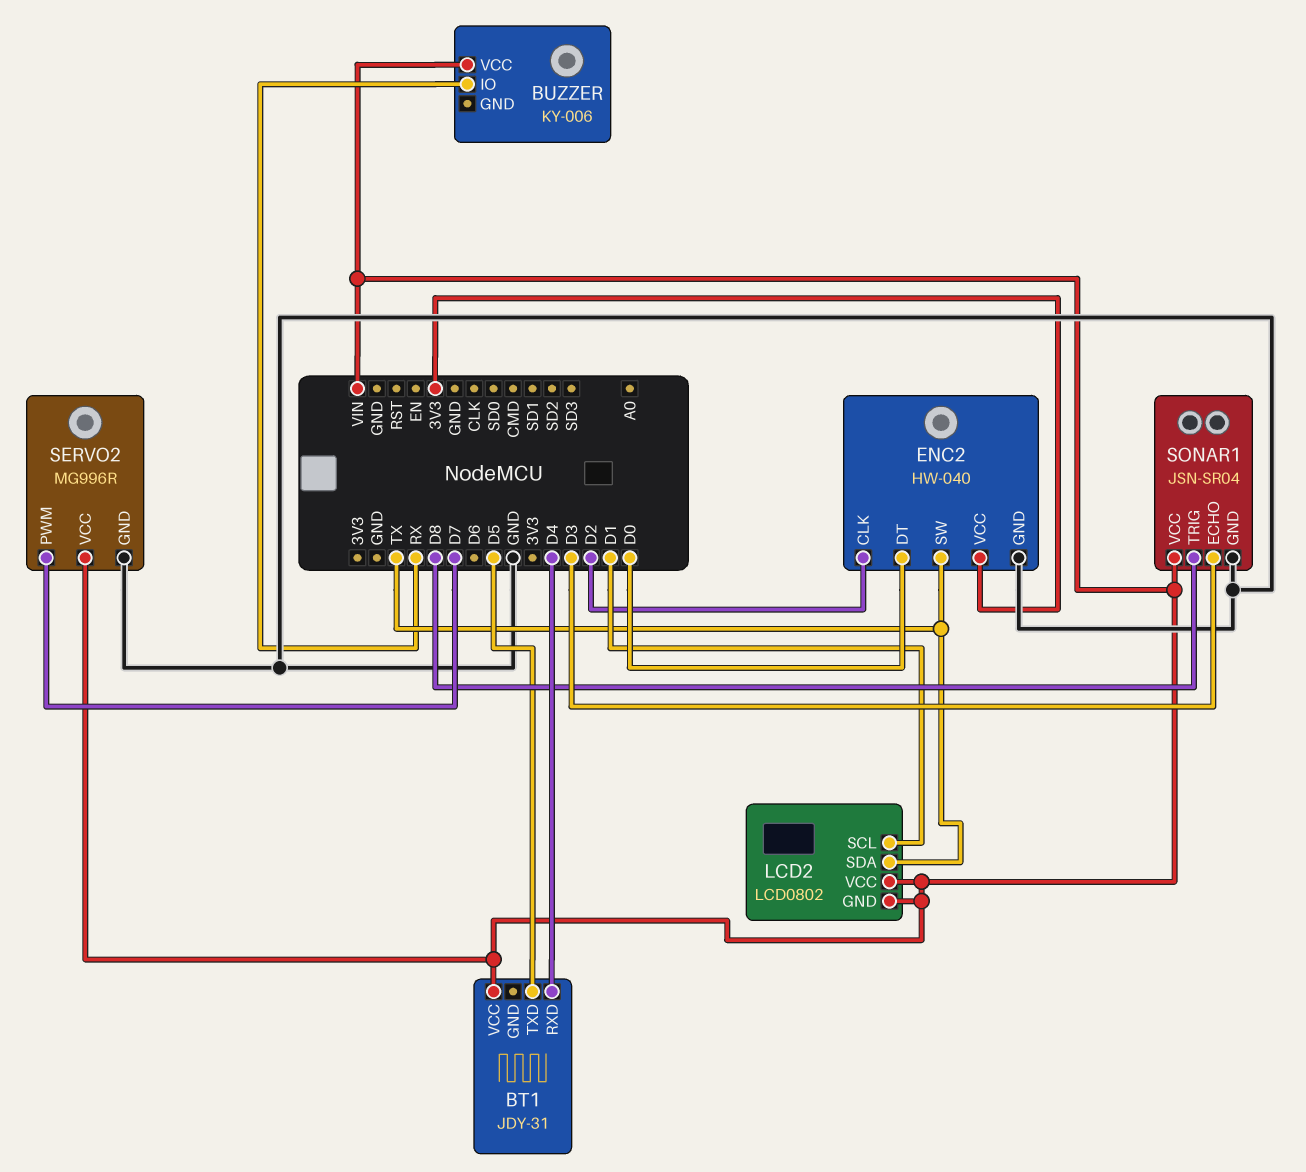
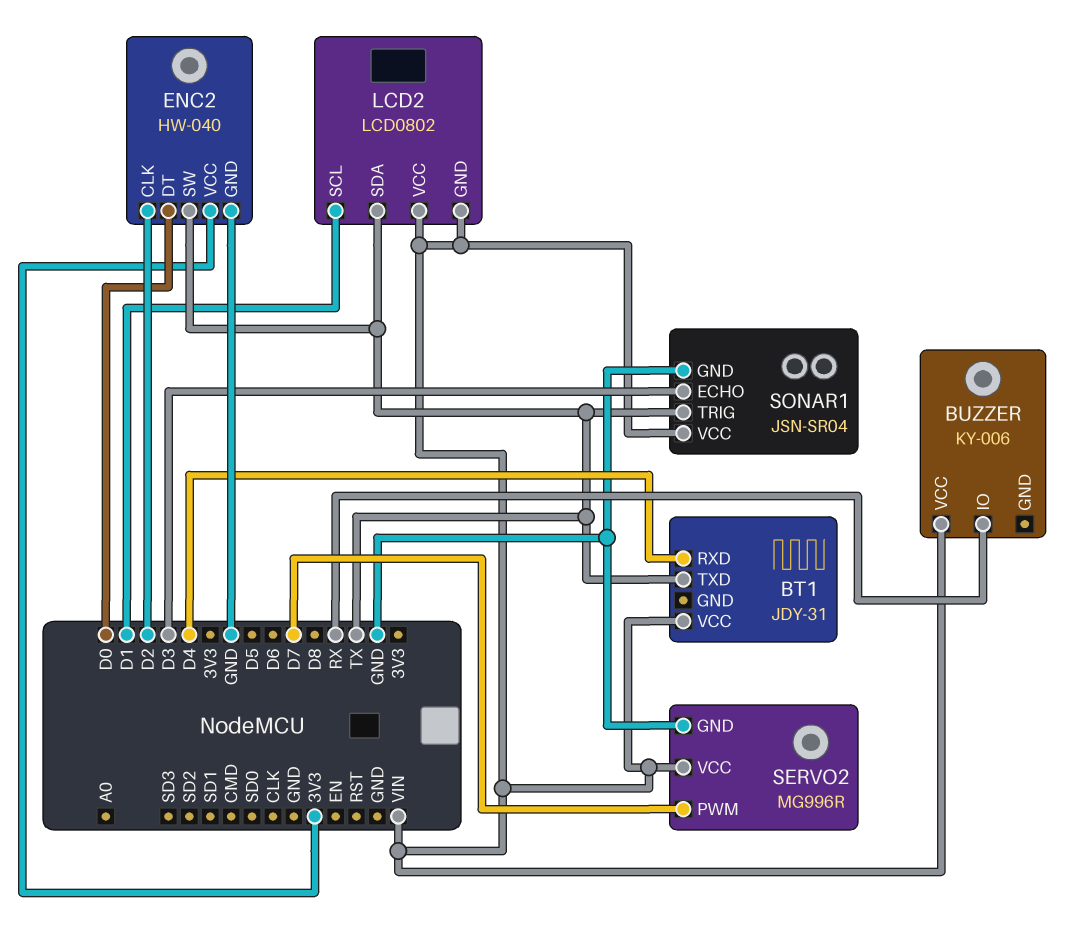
BT1 pin TXD: D5 -> TX
SONAR1 pin TRIG: D8 -> TX

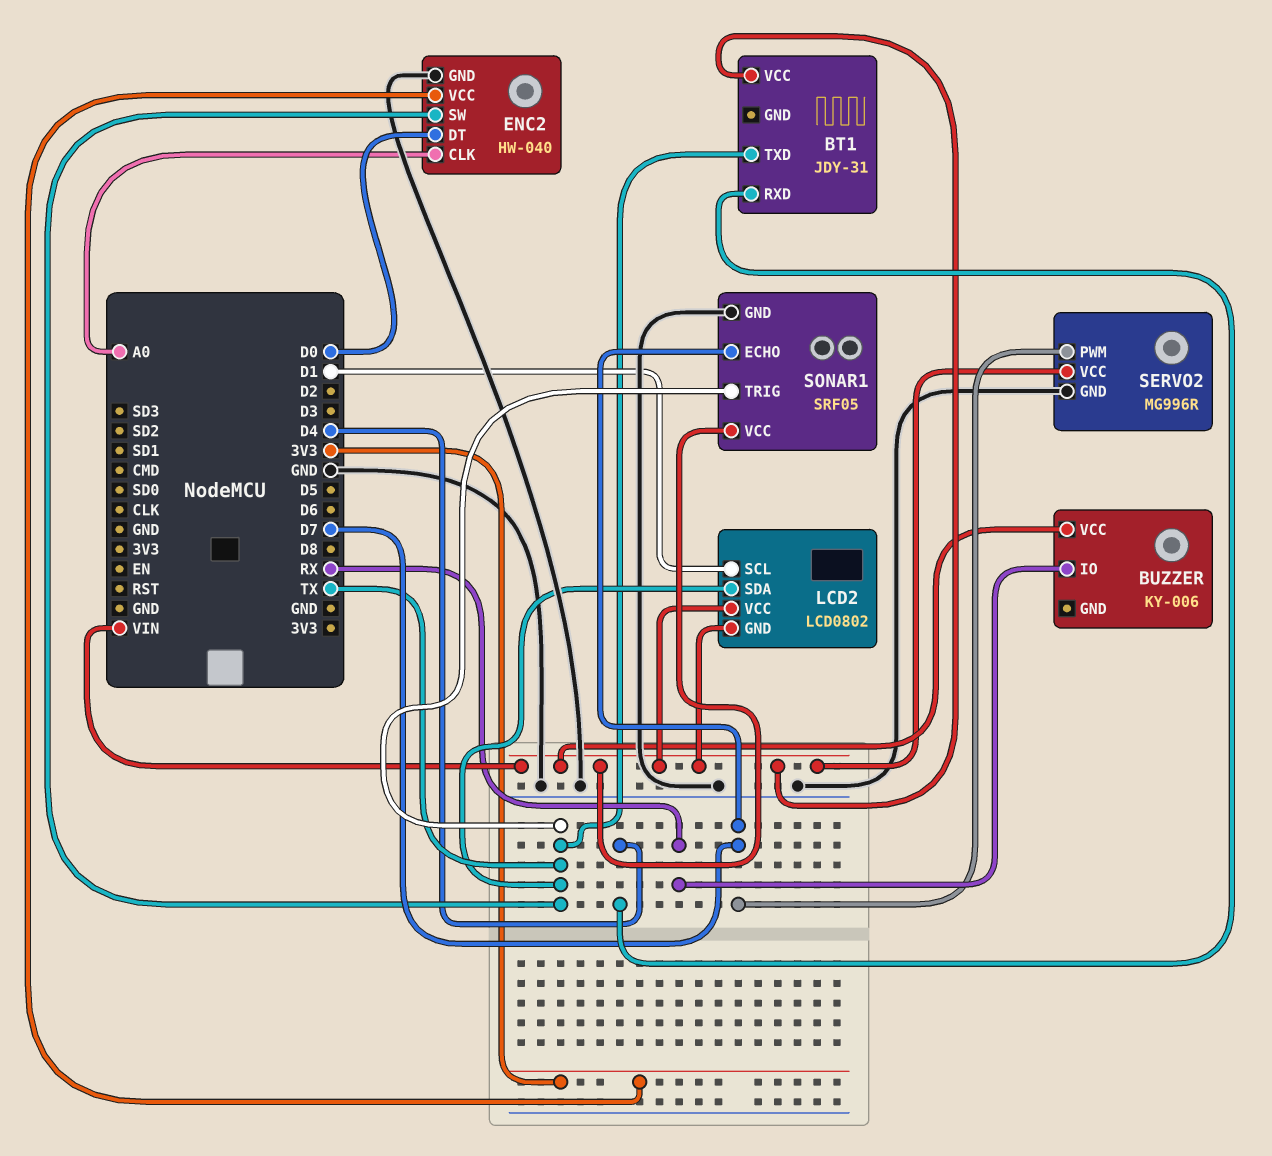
ENC2 pin CLK: D2 -> A0
SONAR1: JSN-SR04 -> SRF05
SONAR1 pin ECHO: D3 -> D7

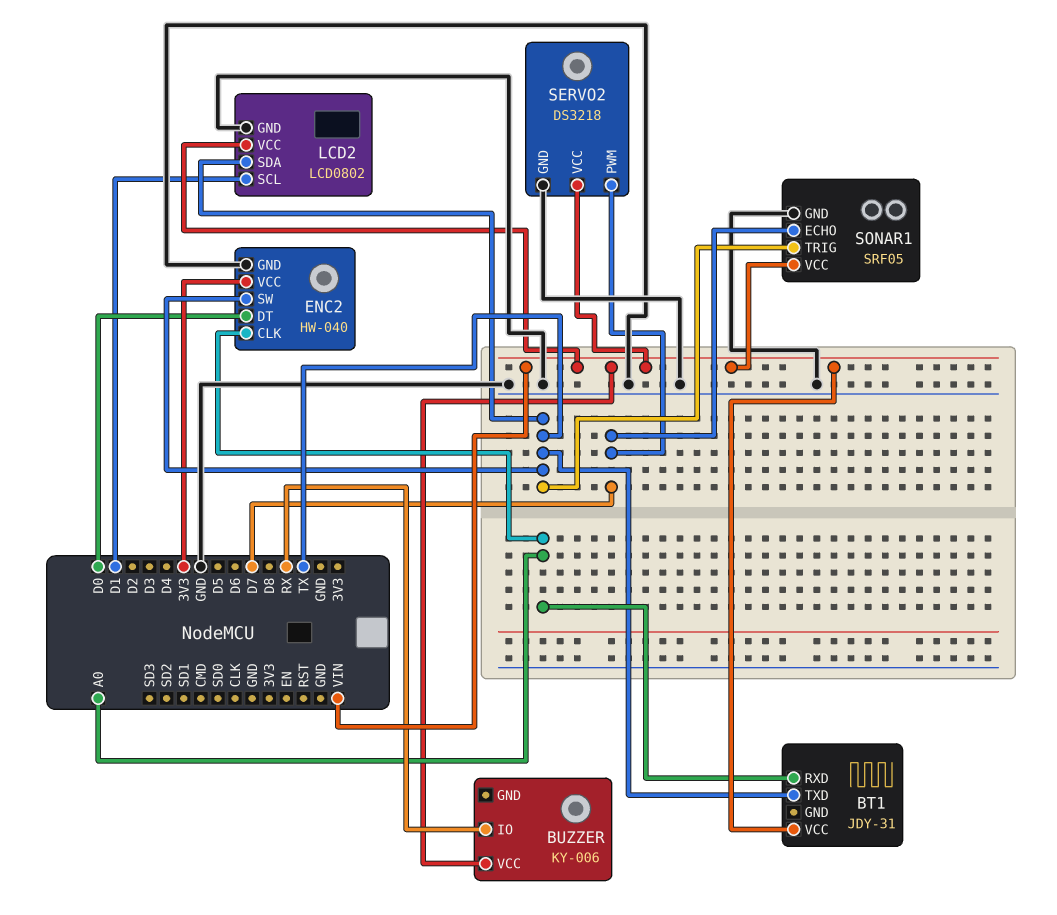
BT1 pin RXD: D4 -> A0
LCD2 pin GND: VIN -> GND
SERVO2: MG996R -> DS3218

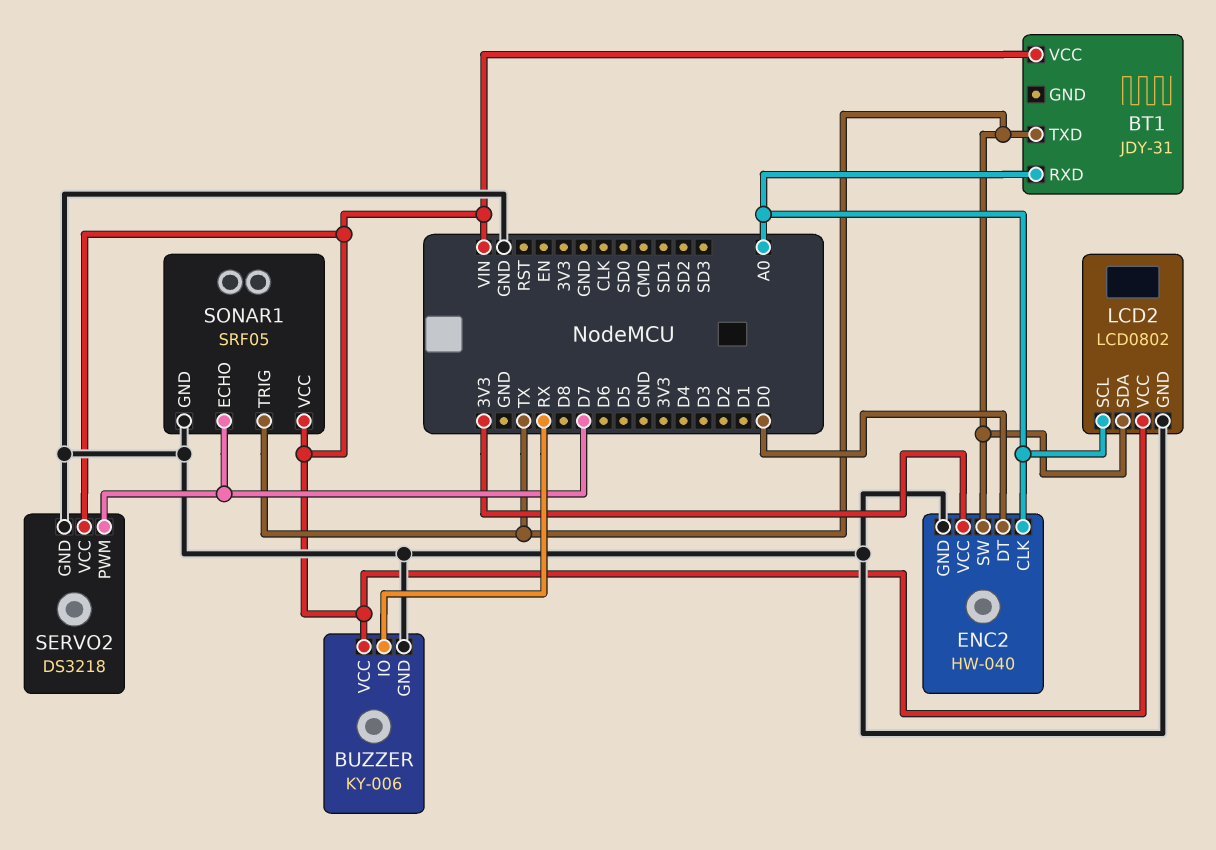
BUZZER pin GND: none -> GND
LCD2 pin SCL: D1 -> A0

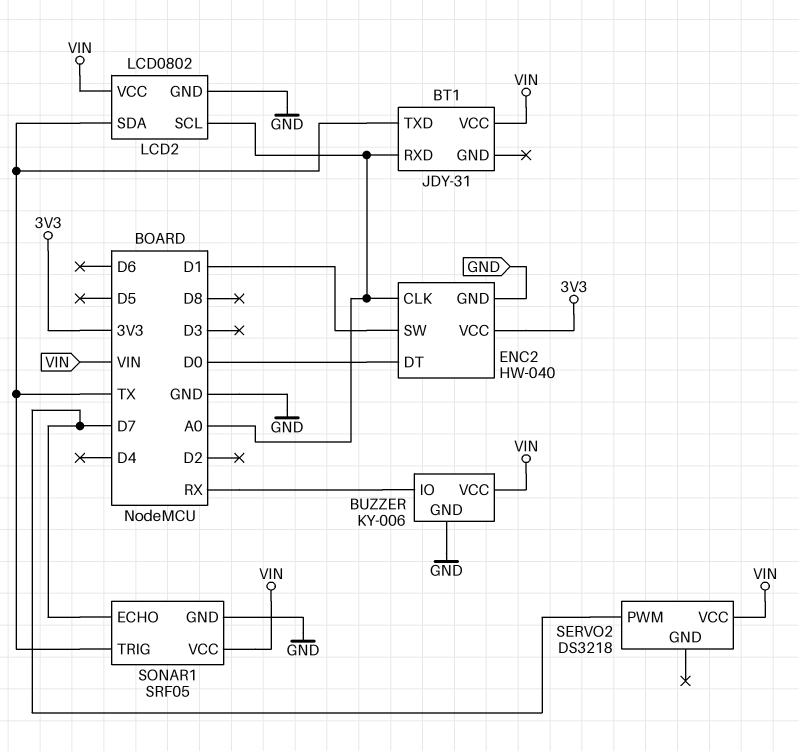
ENC2 pin SW: TX -> D1
SERVO2 pin GND: GND -> none

